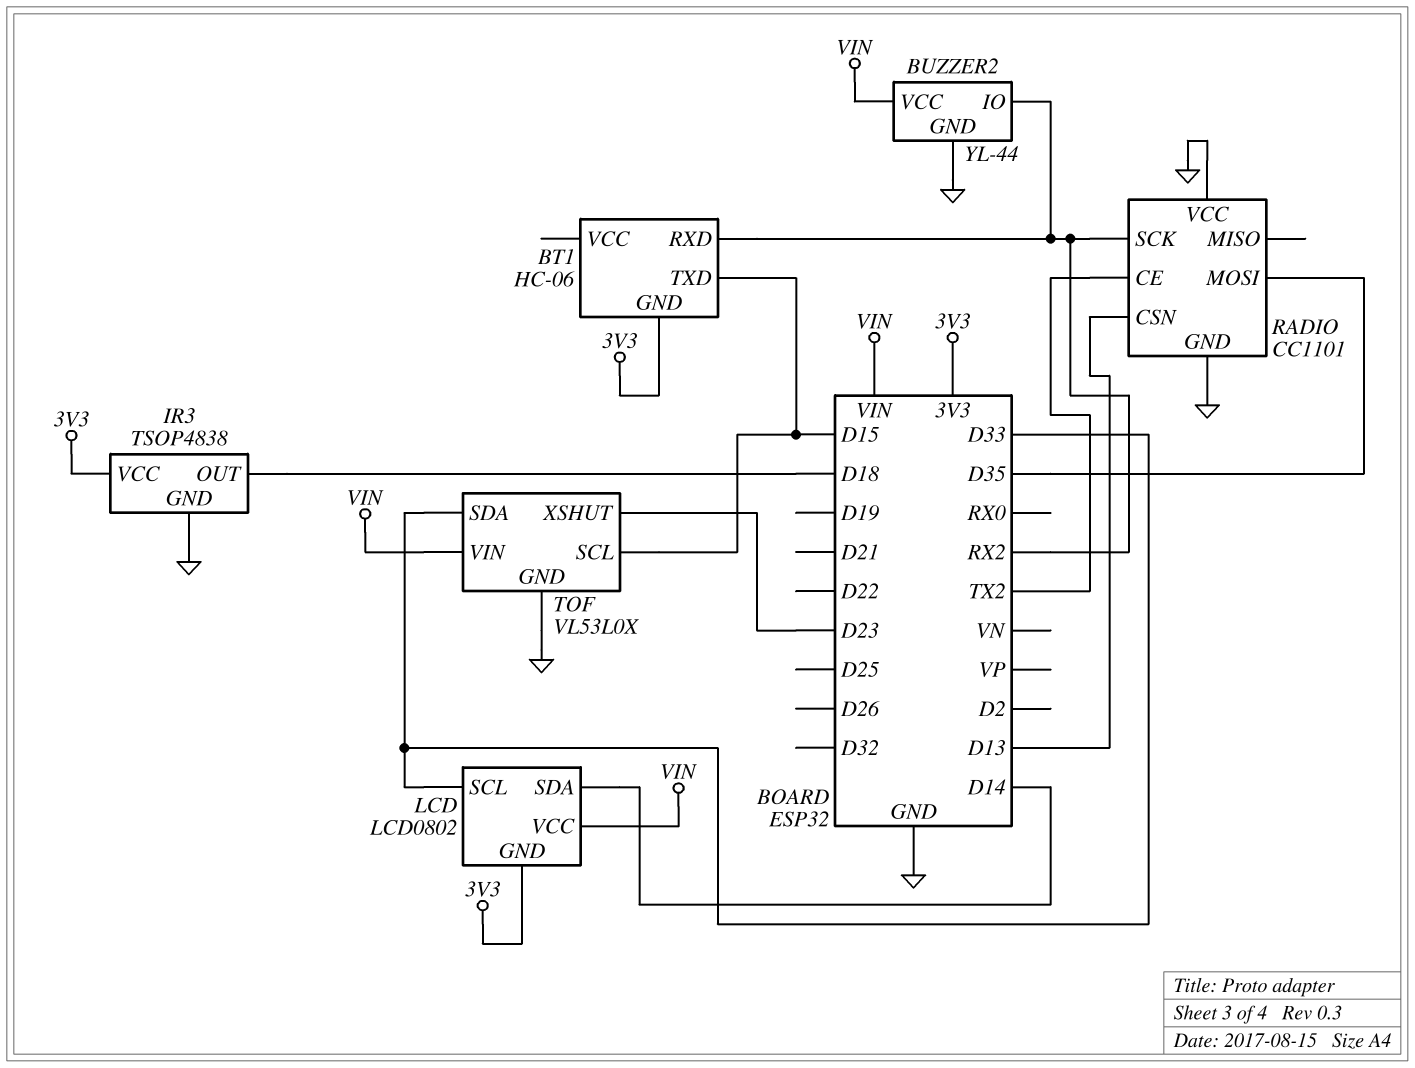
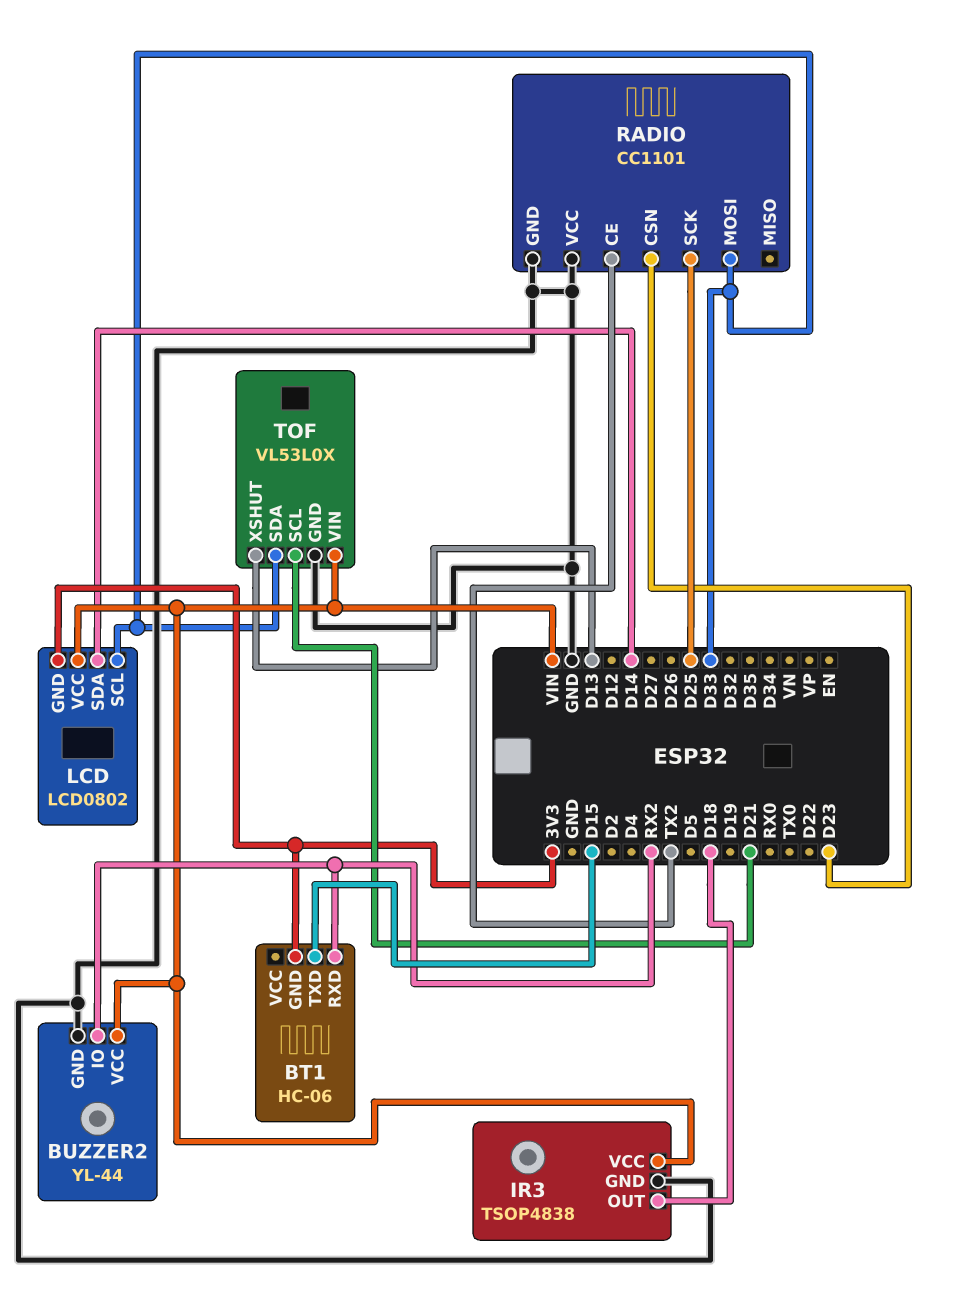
IR3 pin VCC: 3V3 -> VIN
RADIO pin CSN: D13 -> D23
RADIO pin MOSI: D35 -> D33
RADIO pin SCK: RX2 -> D25
TOF pin SCL: D15 -> D21
TOF pin XSHUT: D23 -> D13

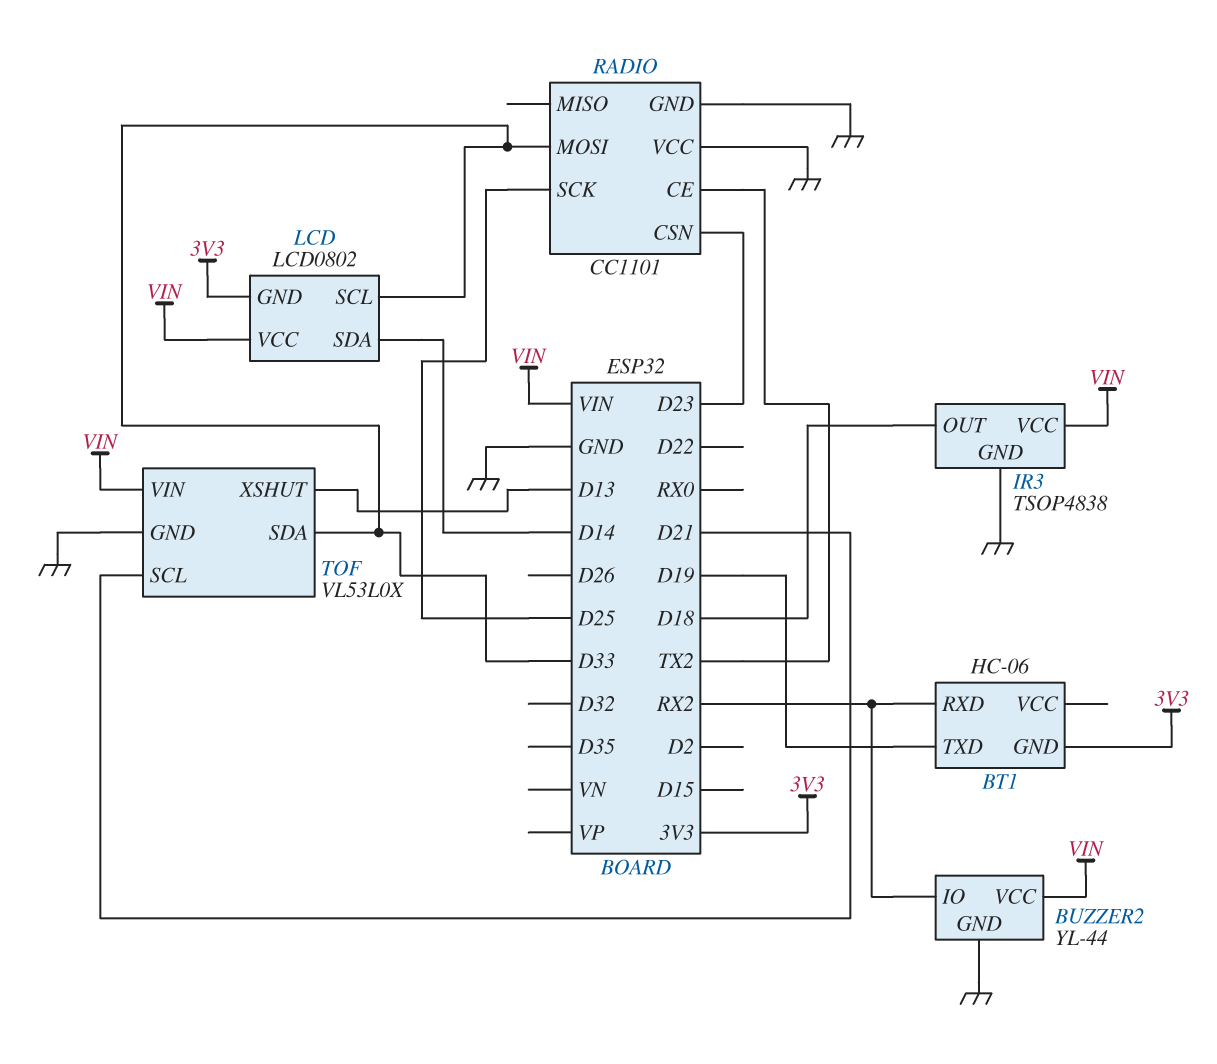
BT1 pin TXD: D15 -> D19

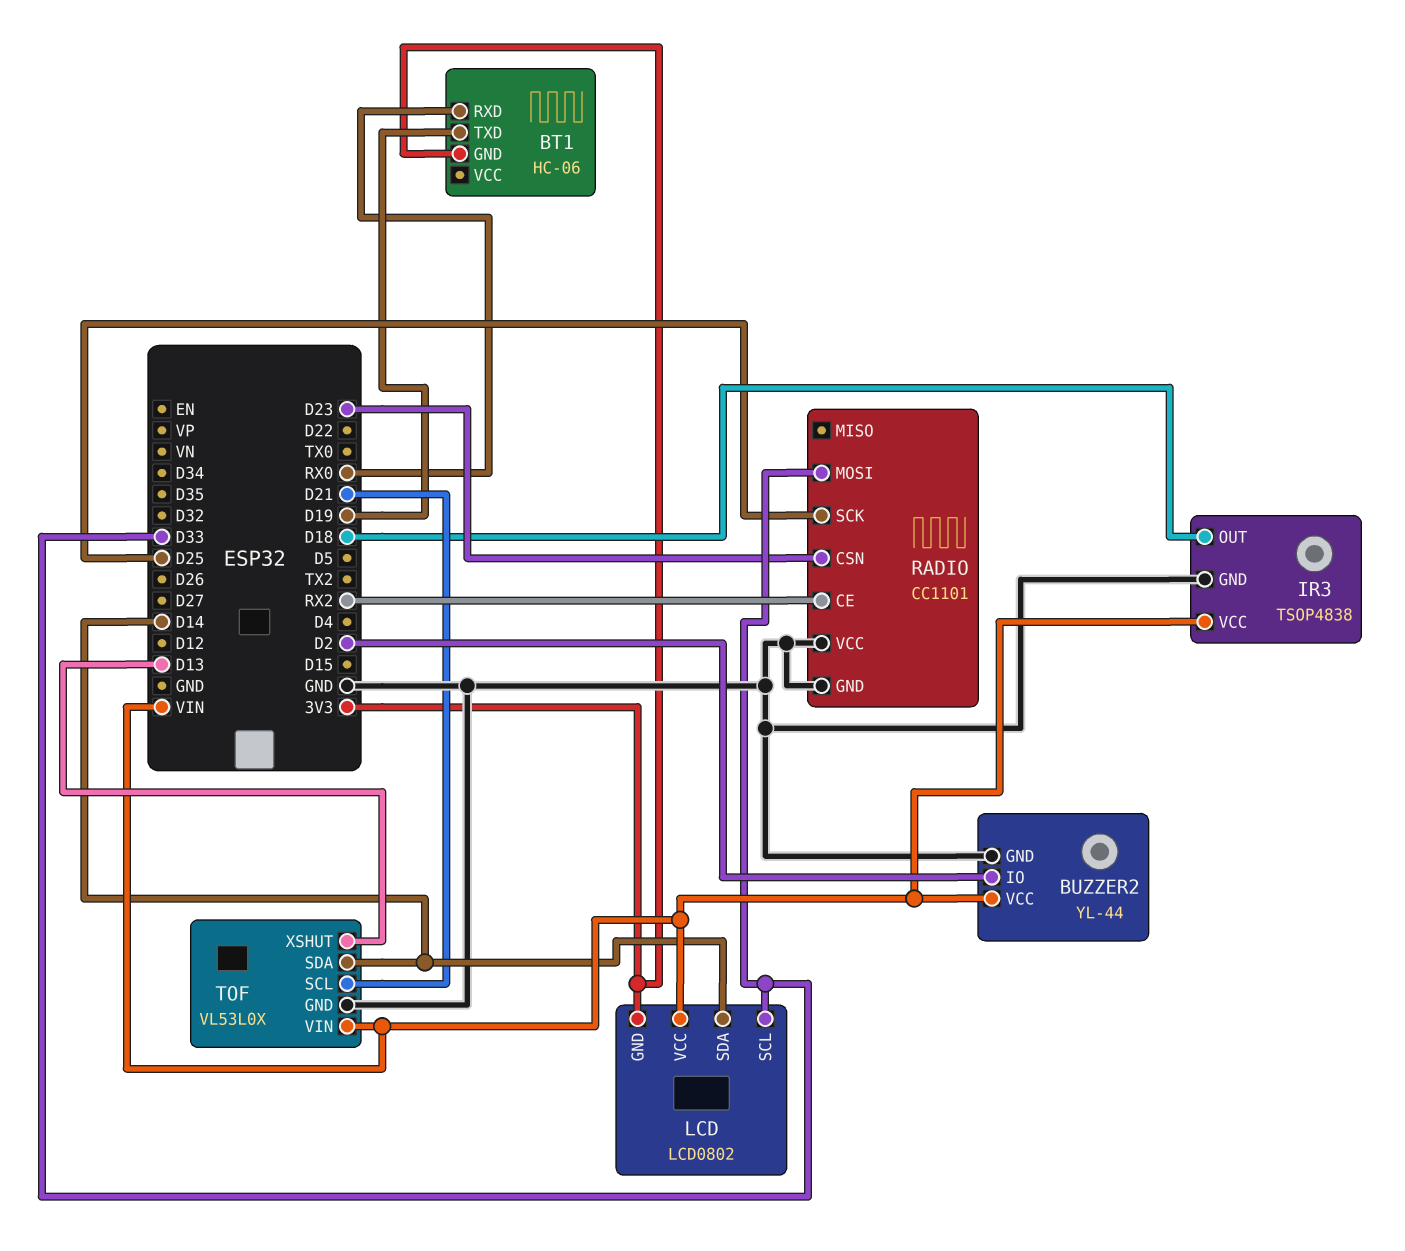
BT1 pin RXD: RX2 -> RX0
BUZZER2 pin IO: RX2 -> D2
RADIO pin CE: TX2 -> RX2
TOF pin SDA: D33 -> D14

